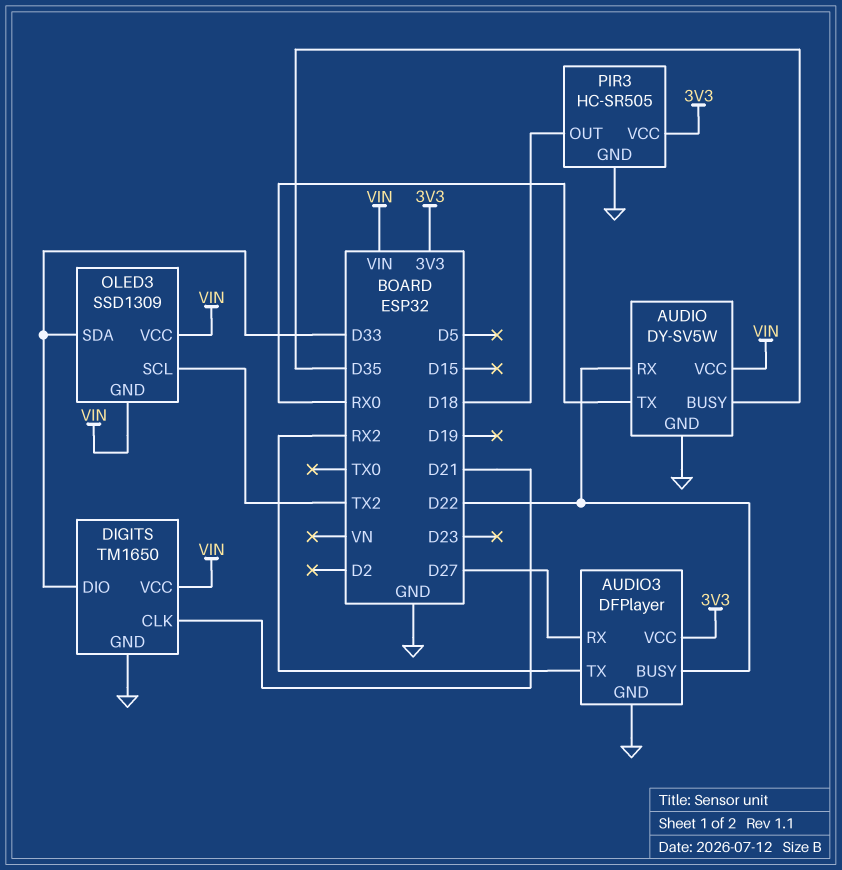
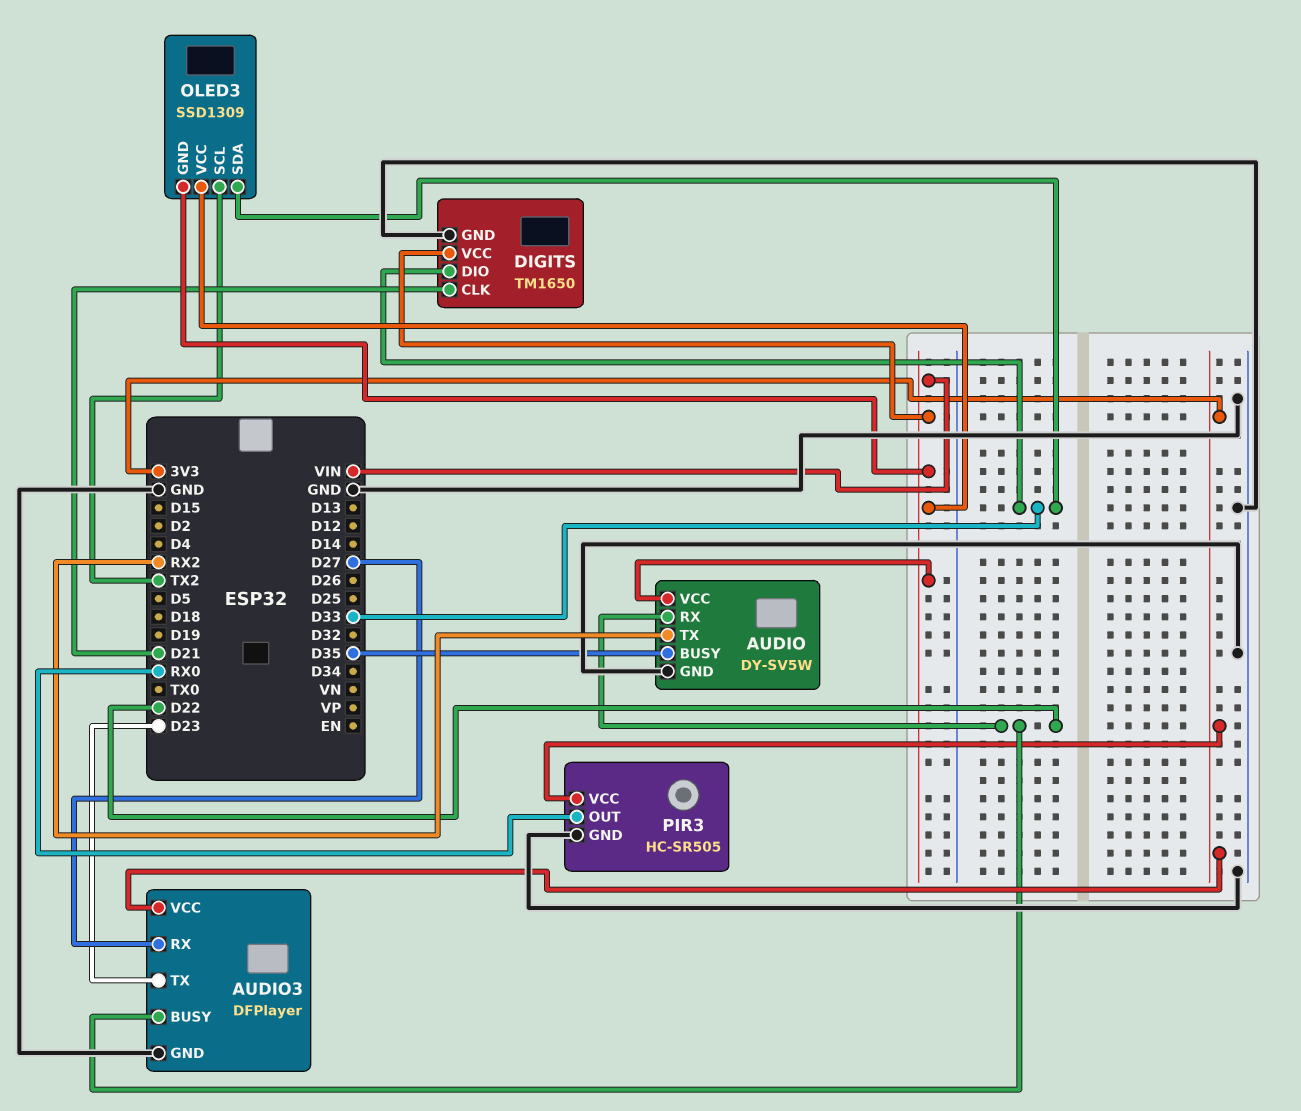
AUDIO pin TX: RX0 -> RX2
AUDIO3 pin TX: RX2 -> D23
PIR3 pin OUT: D18 -> RX0

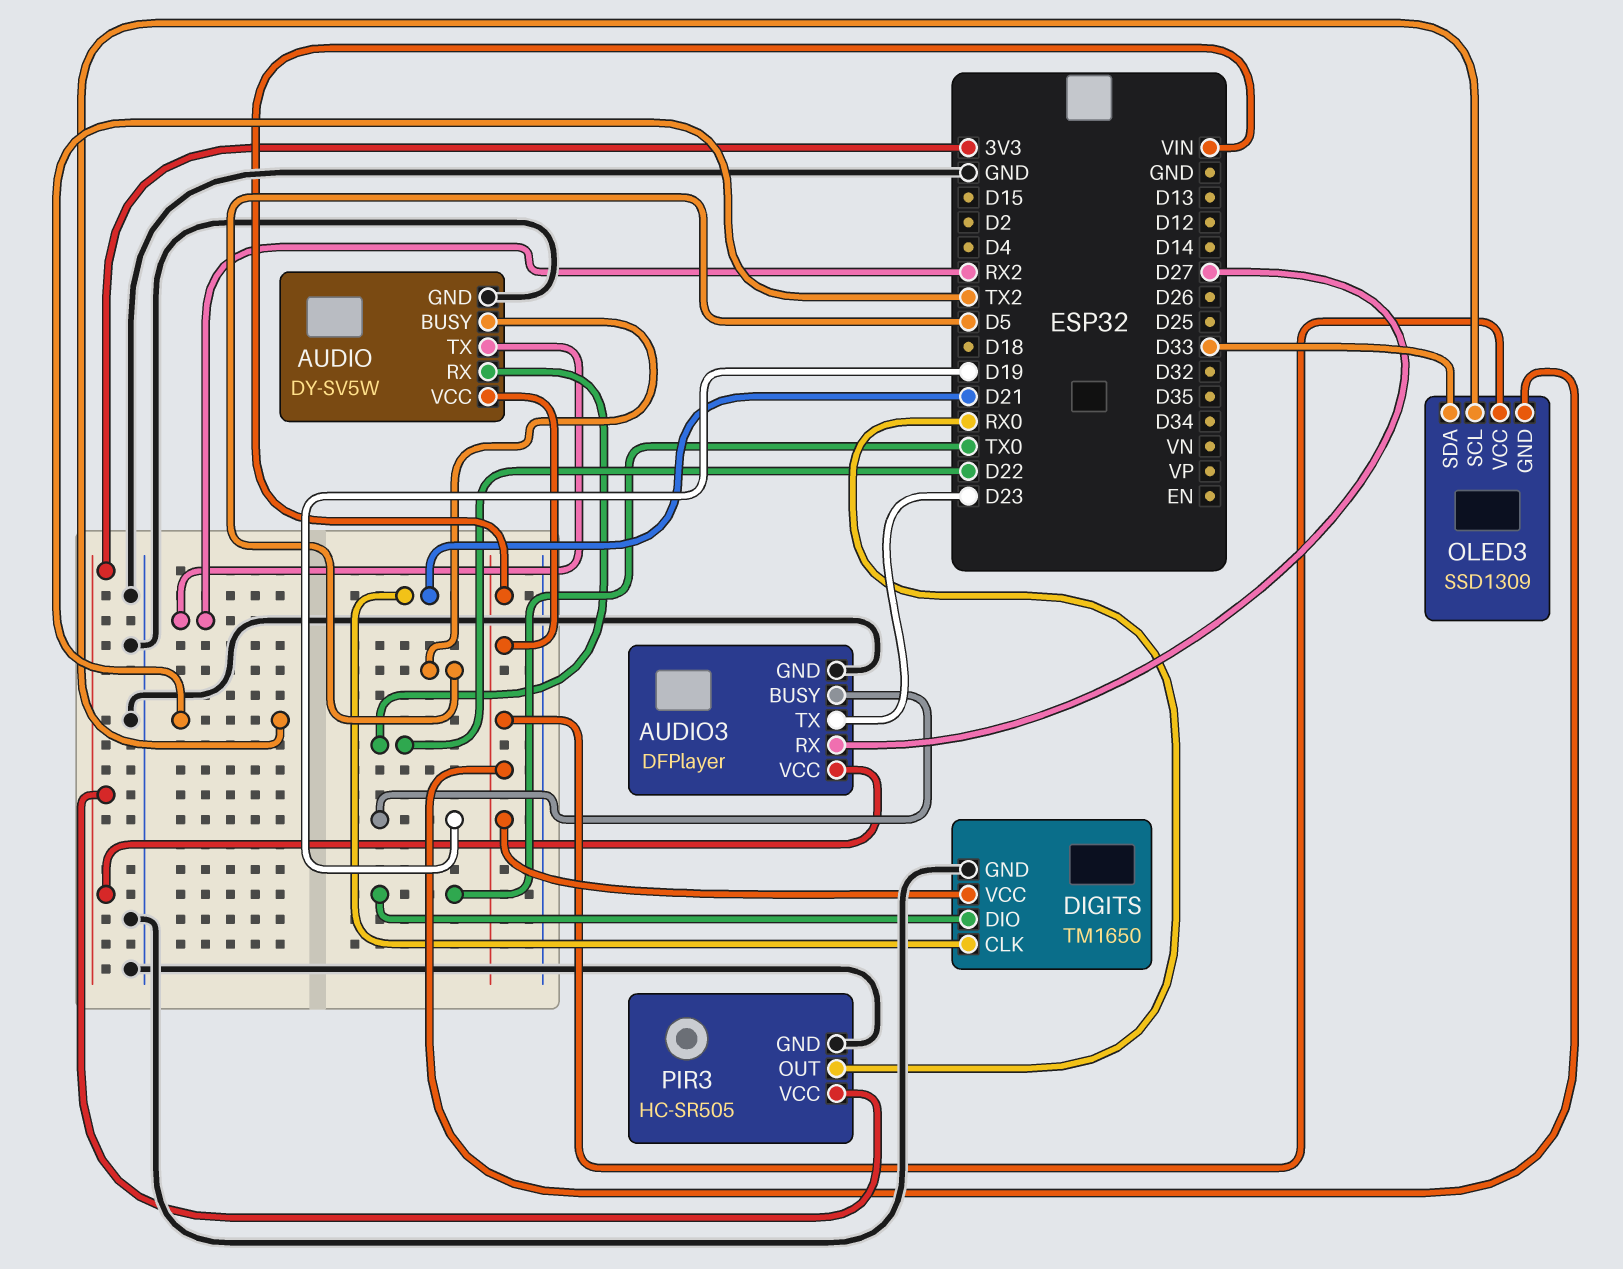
AUDIO pin BUSY: D35 -> D5
AUDIO3 pin BUSY: D22 -> D19
DIGITS pin DIO: D33 -> TX0

